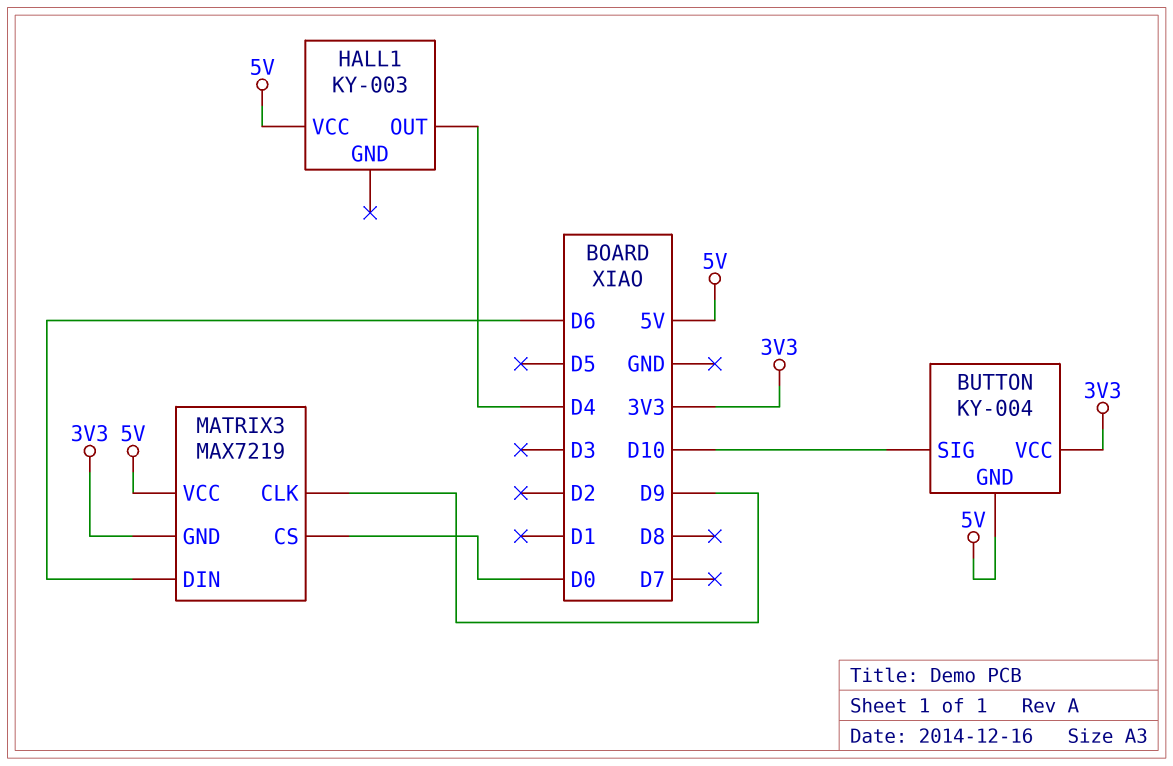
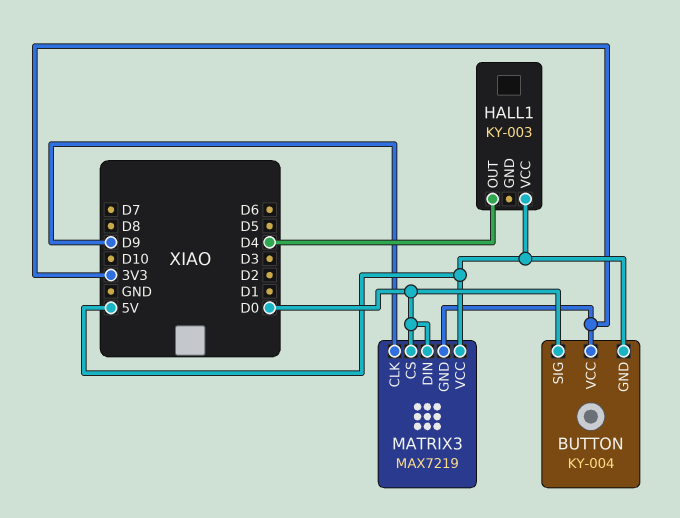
BUTTON pin SIG: D10 -> D0
MATRIX3 pin DIN: D6 -> D0

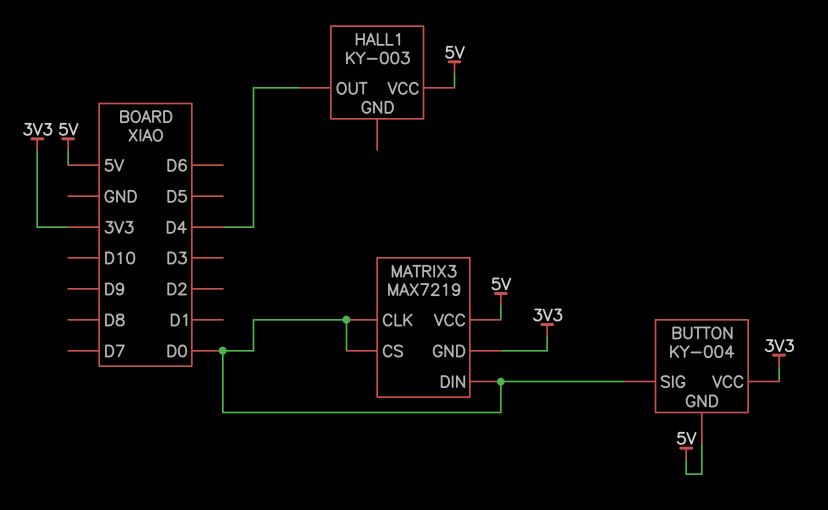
MATRIX3 pin CLK: D9 -> D0

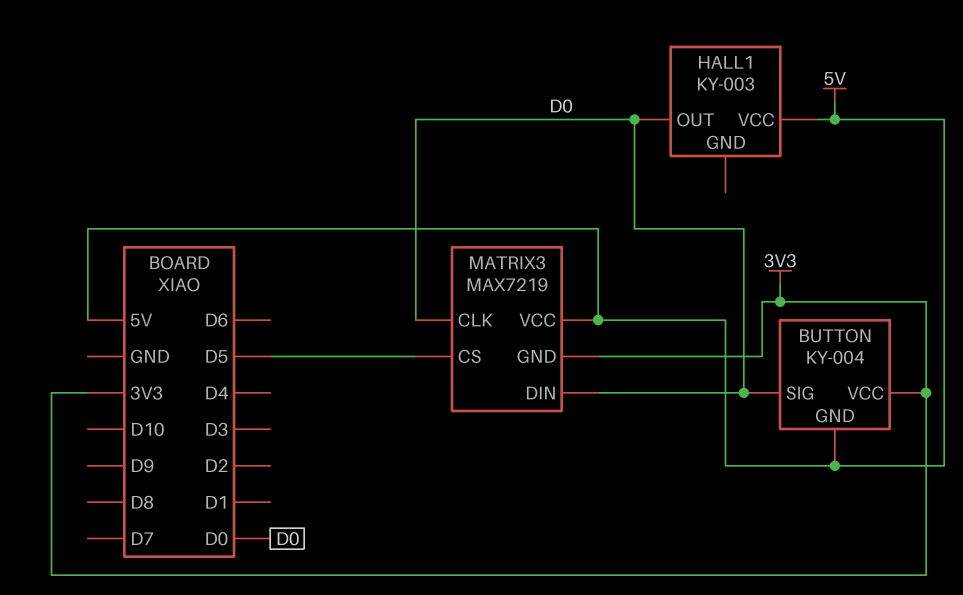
HALL1 pin OUT: D4 -> D0
MATRIX3 pin CS: D0 -> D5

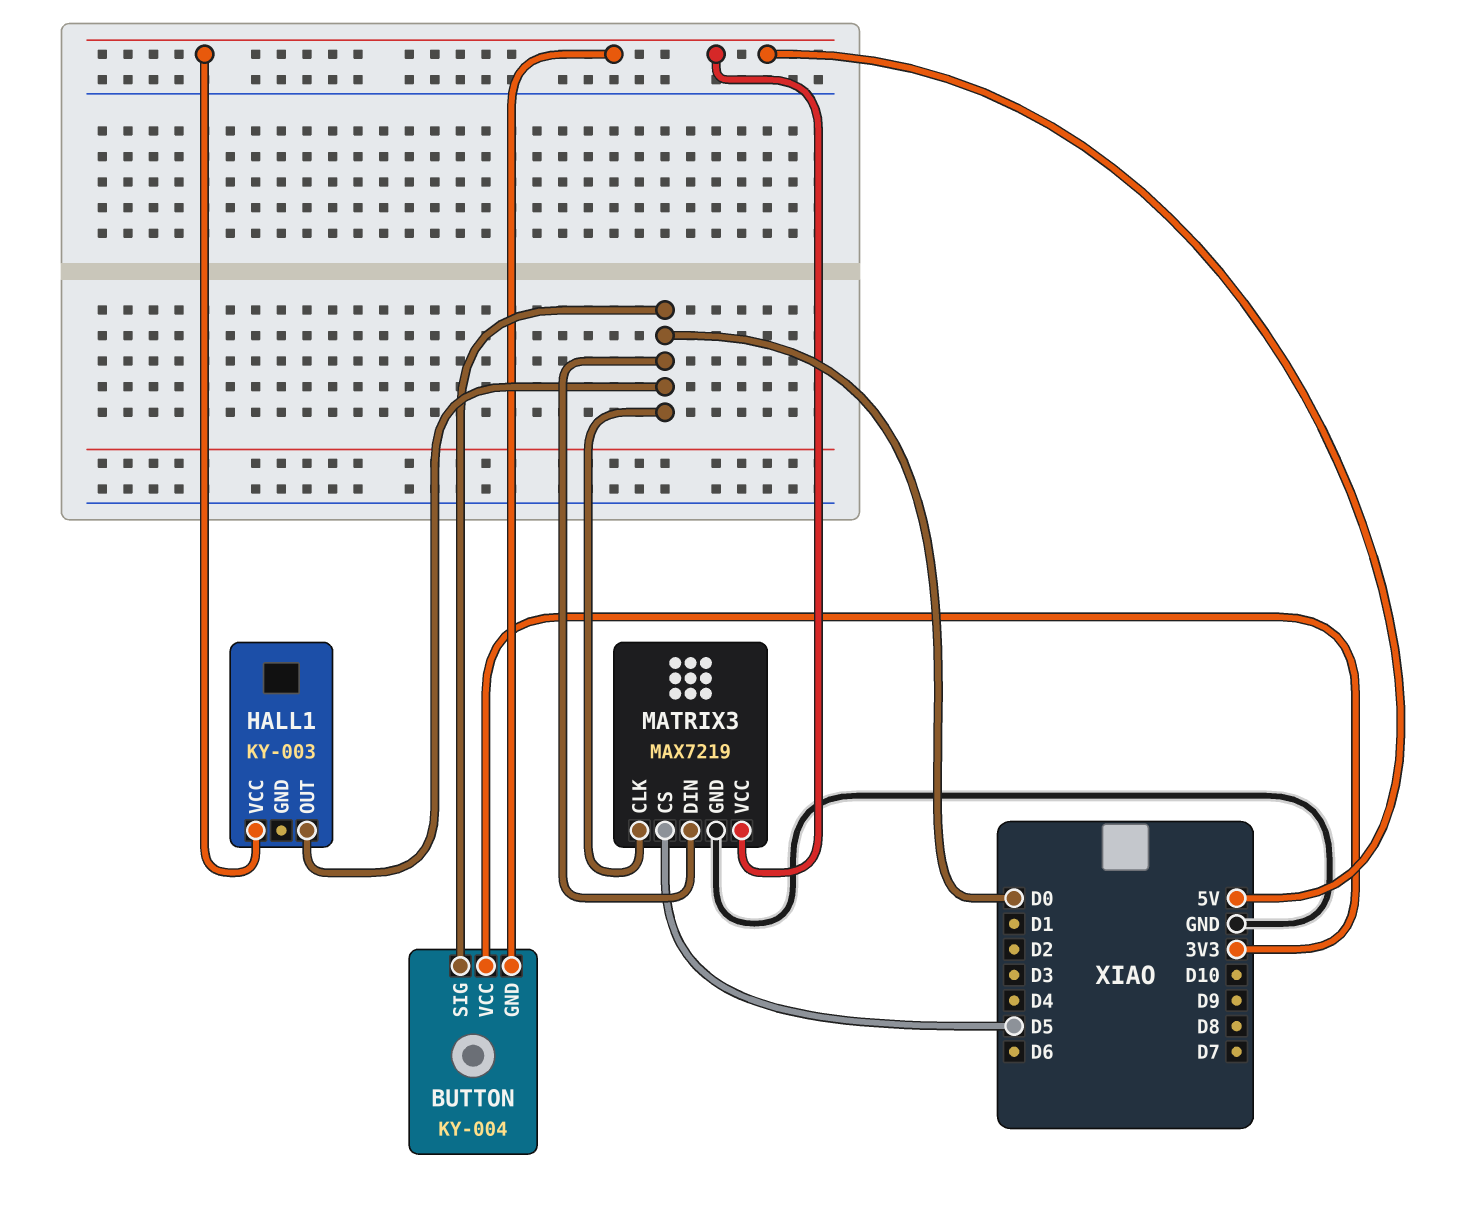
MATRIX3 pin GND: 3V3 -> GND

